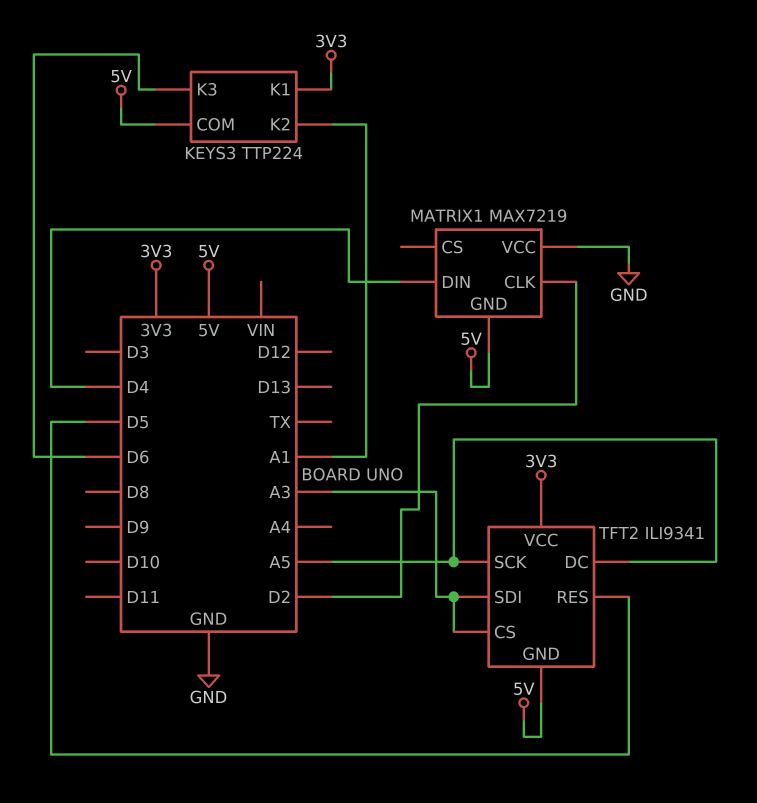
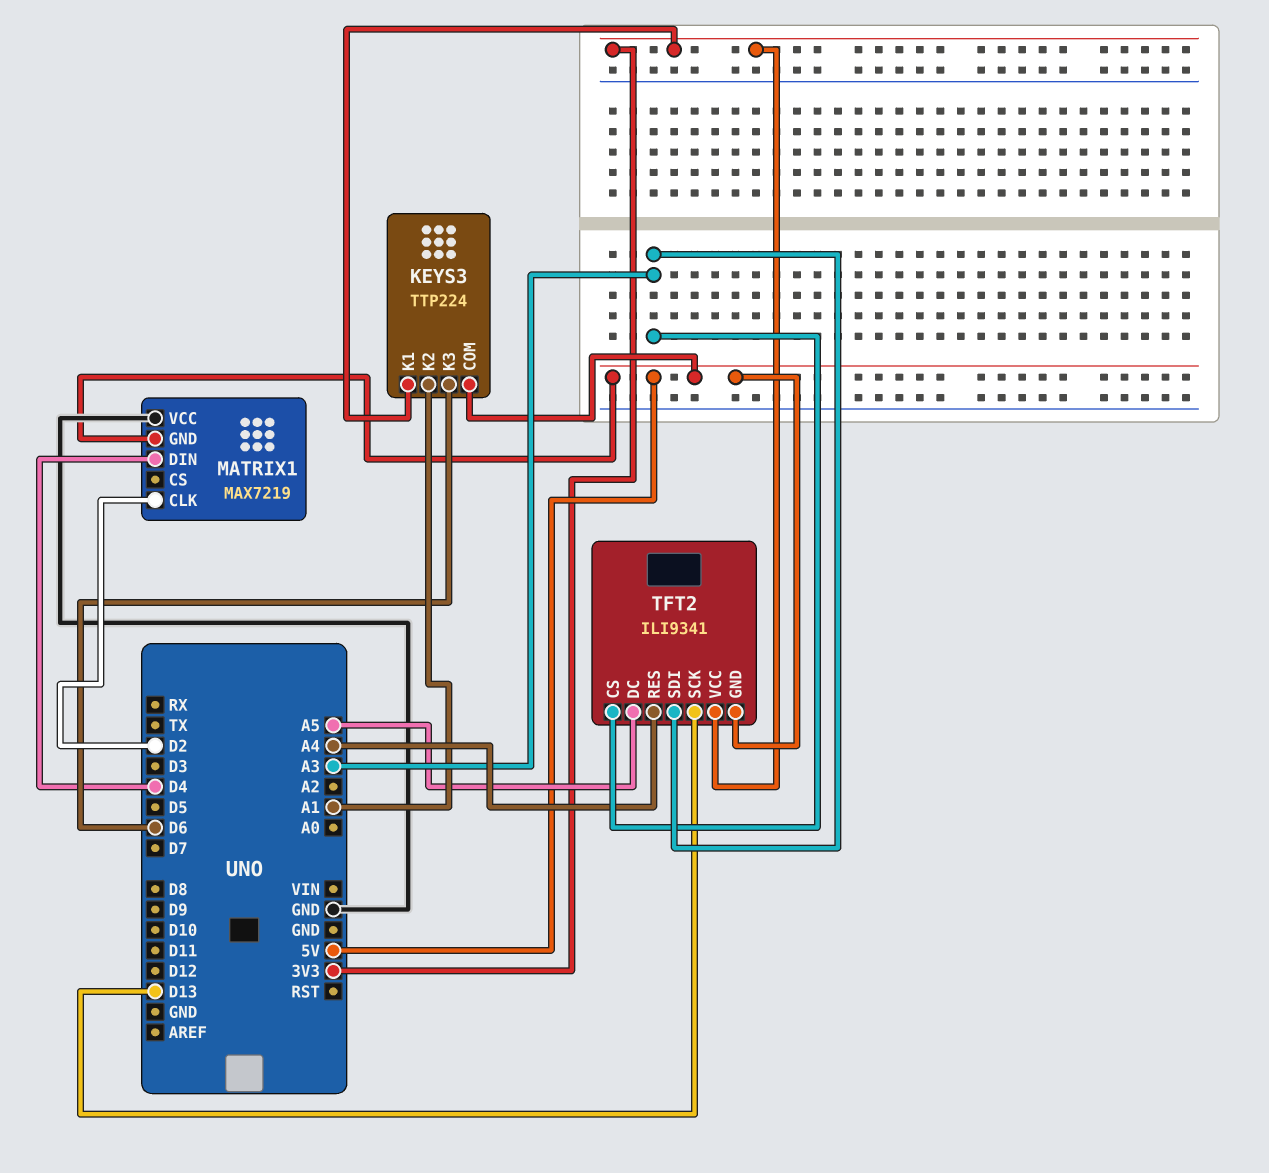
TFT2 pin RES: D5 -> A4
TFT2 pin SCK: A5 -> D13

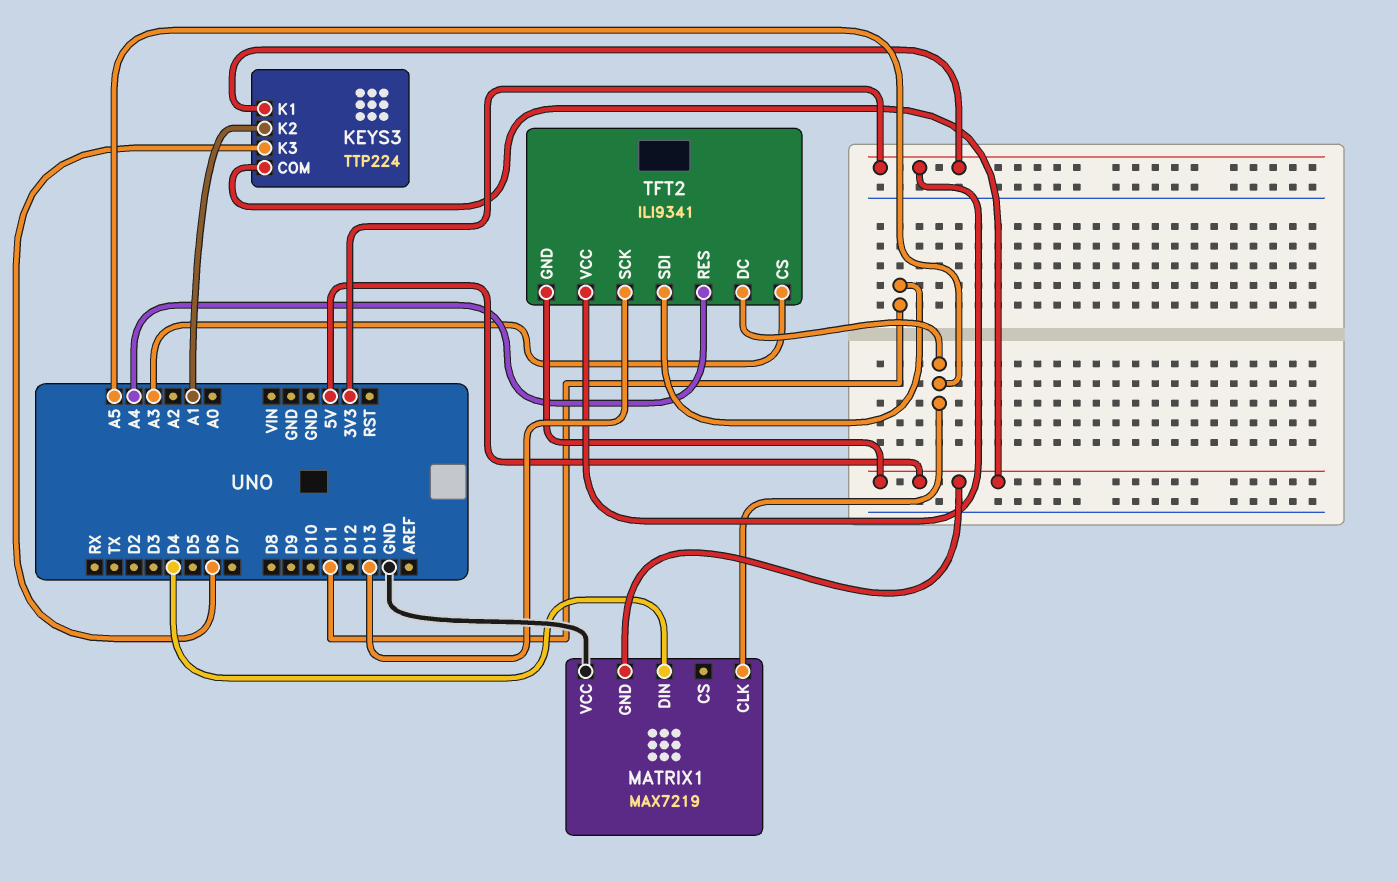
MATRIX1 pin CLK: D2 -> A5
TFT2 pin SDI: A3 -> D11

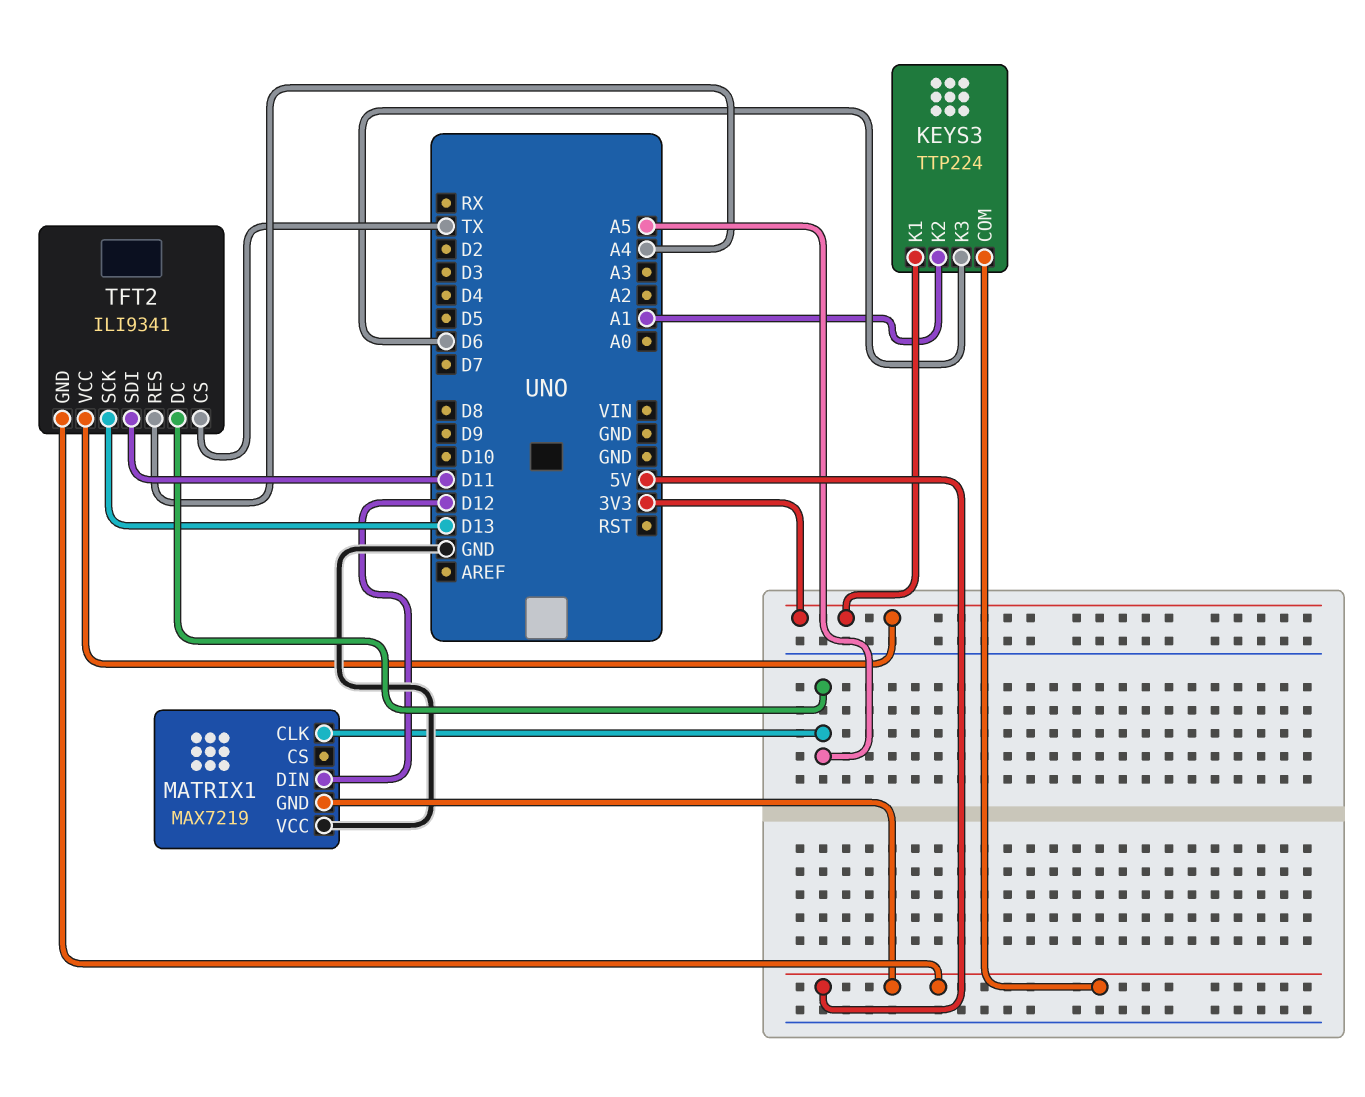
MATRIX1 pin DIN: D4 -> D12
TFT2 pin CS: A3 -> TX

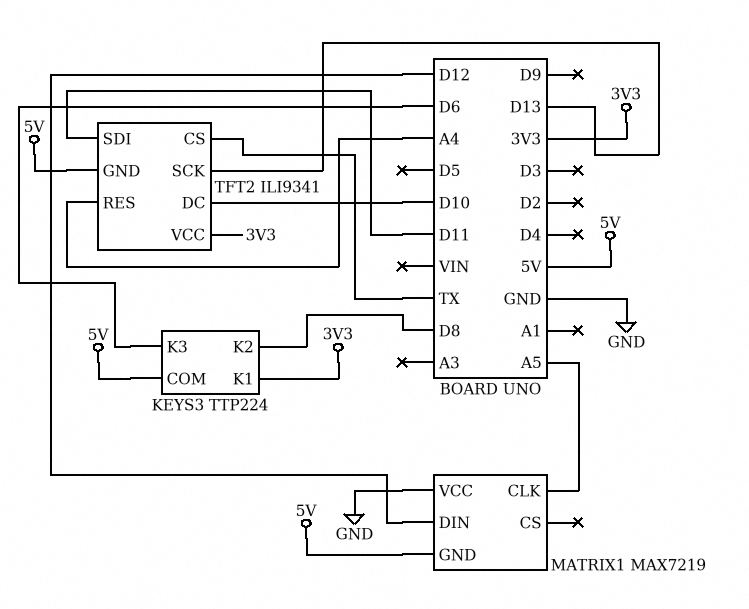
KEYS3 pin K2: A1 -> D8
TFT2 pin DC: A5 -> D10

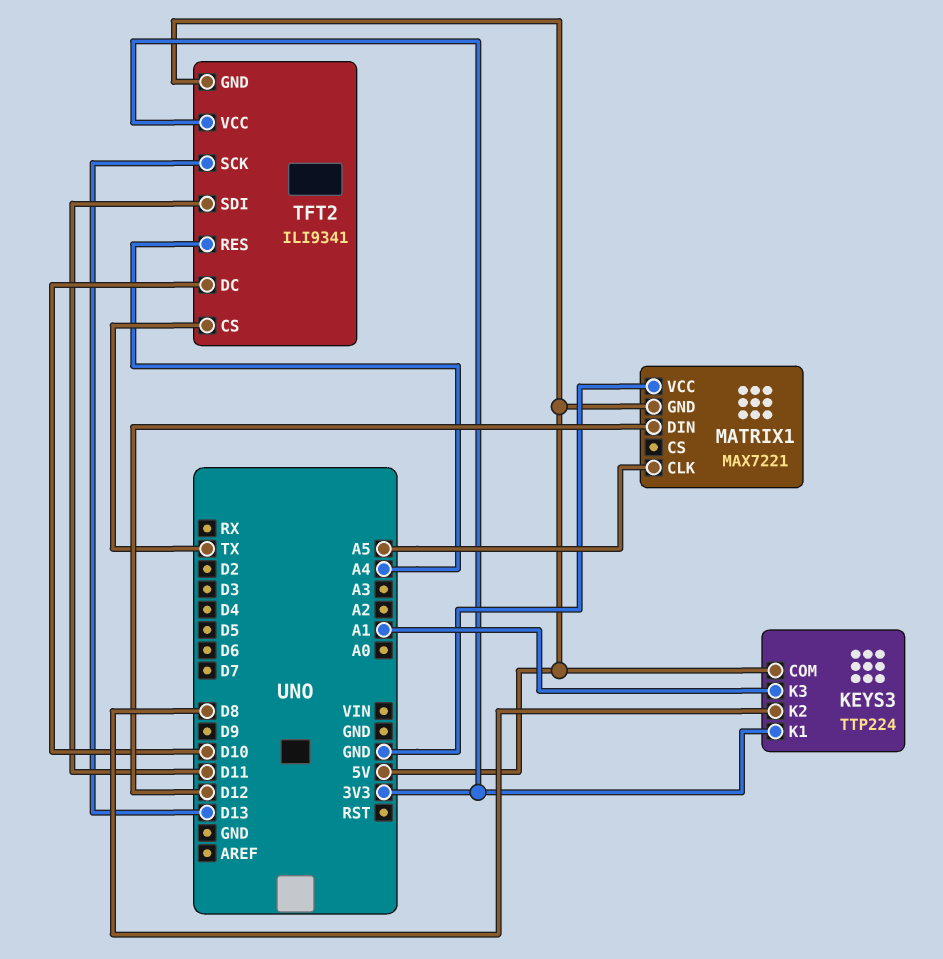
KEYS3 pin K3: D6 -> A1
MATRIX1: MAX7219 -> MAX7221

